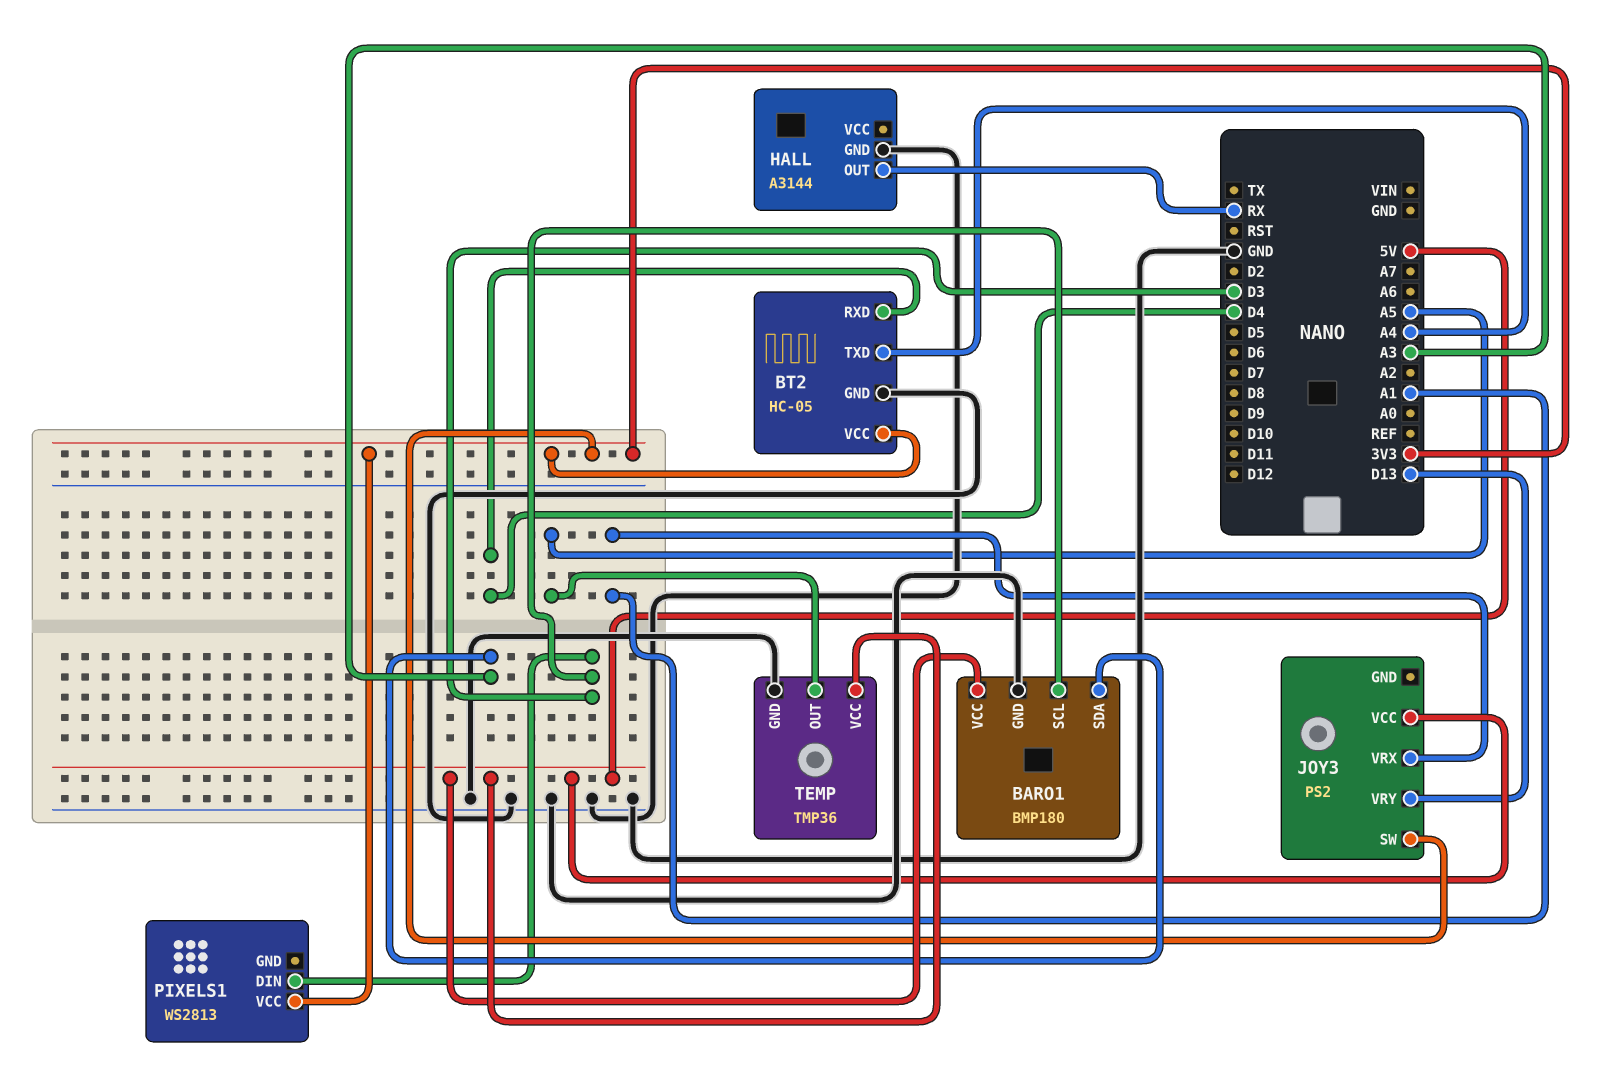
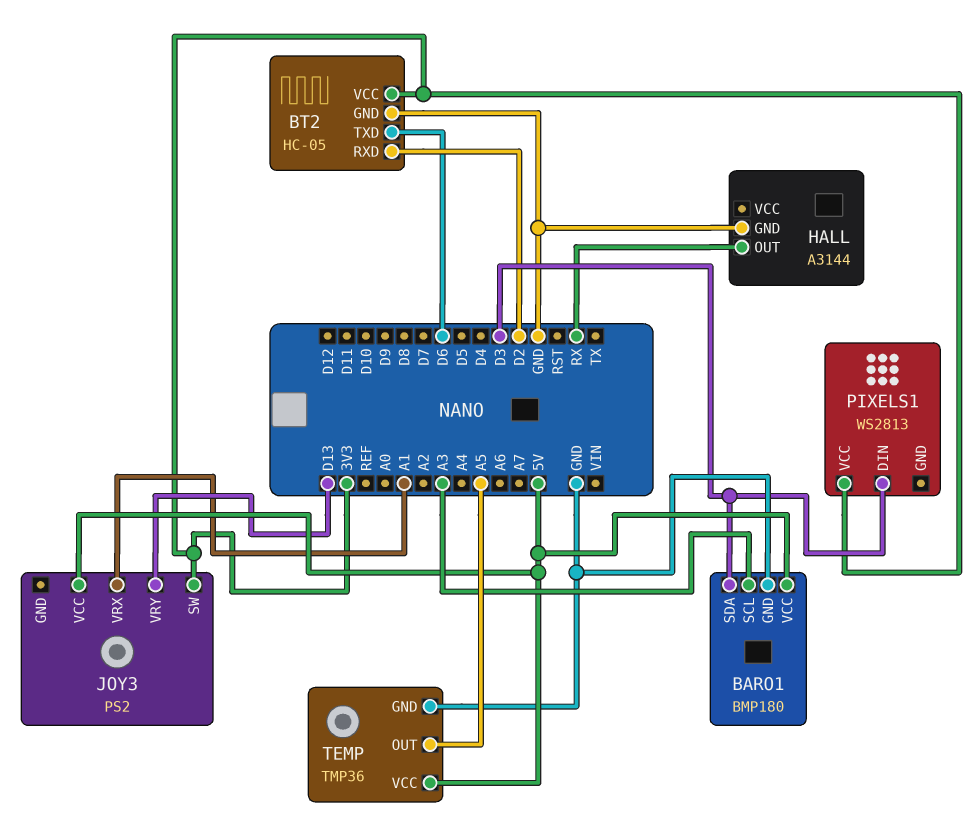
BARO1 pin SCL: D3 -> A3
BARO1 pin SDA: A3 -> D3
BT2 pin RXD: D4 -> D2
BT2 pin TXD: A4 -> D6

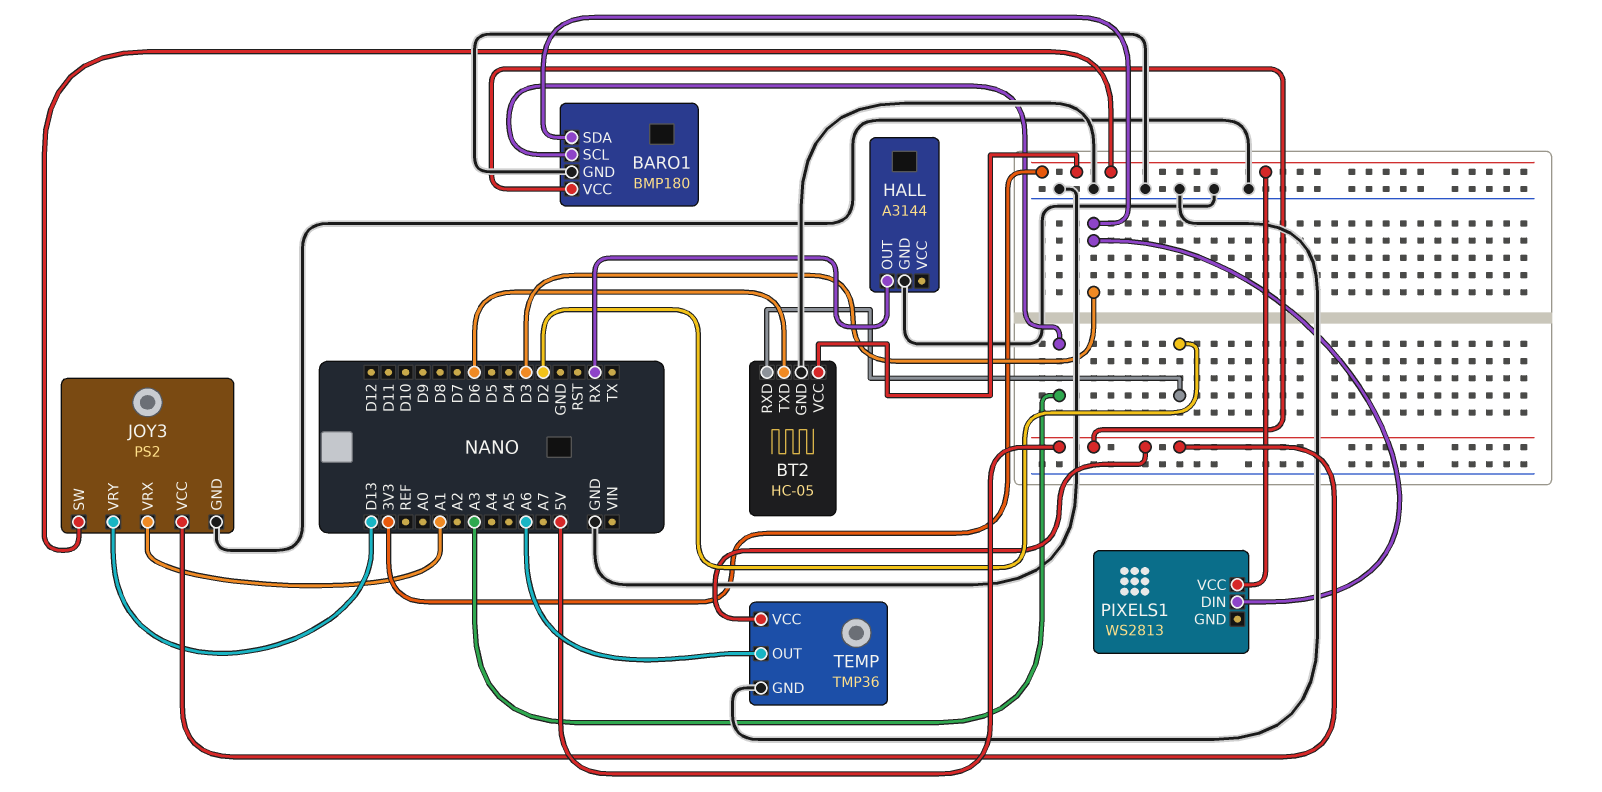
JOY3 pin GND: none -> GND
TEMP pin OUT: A5 -> A6

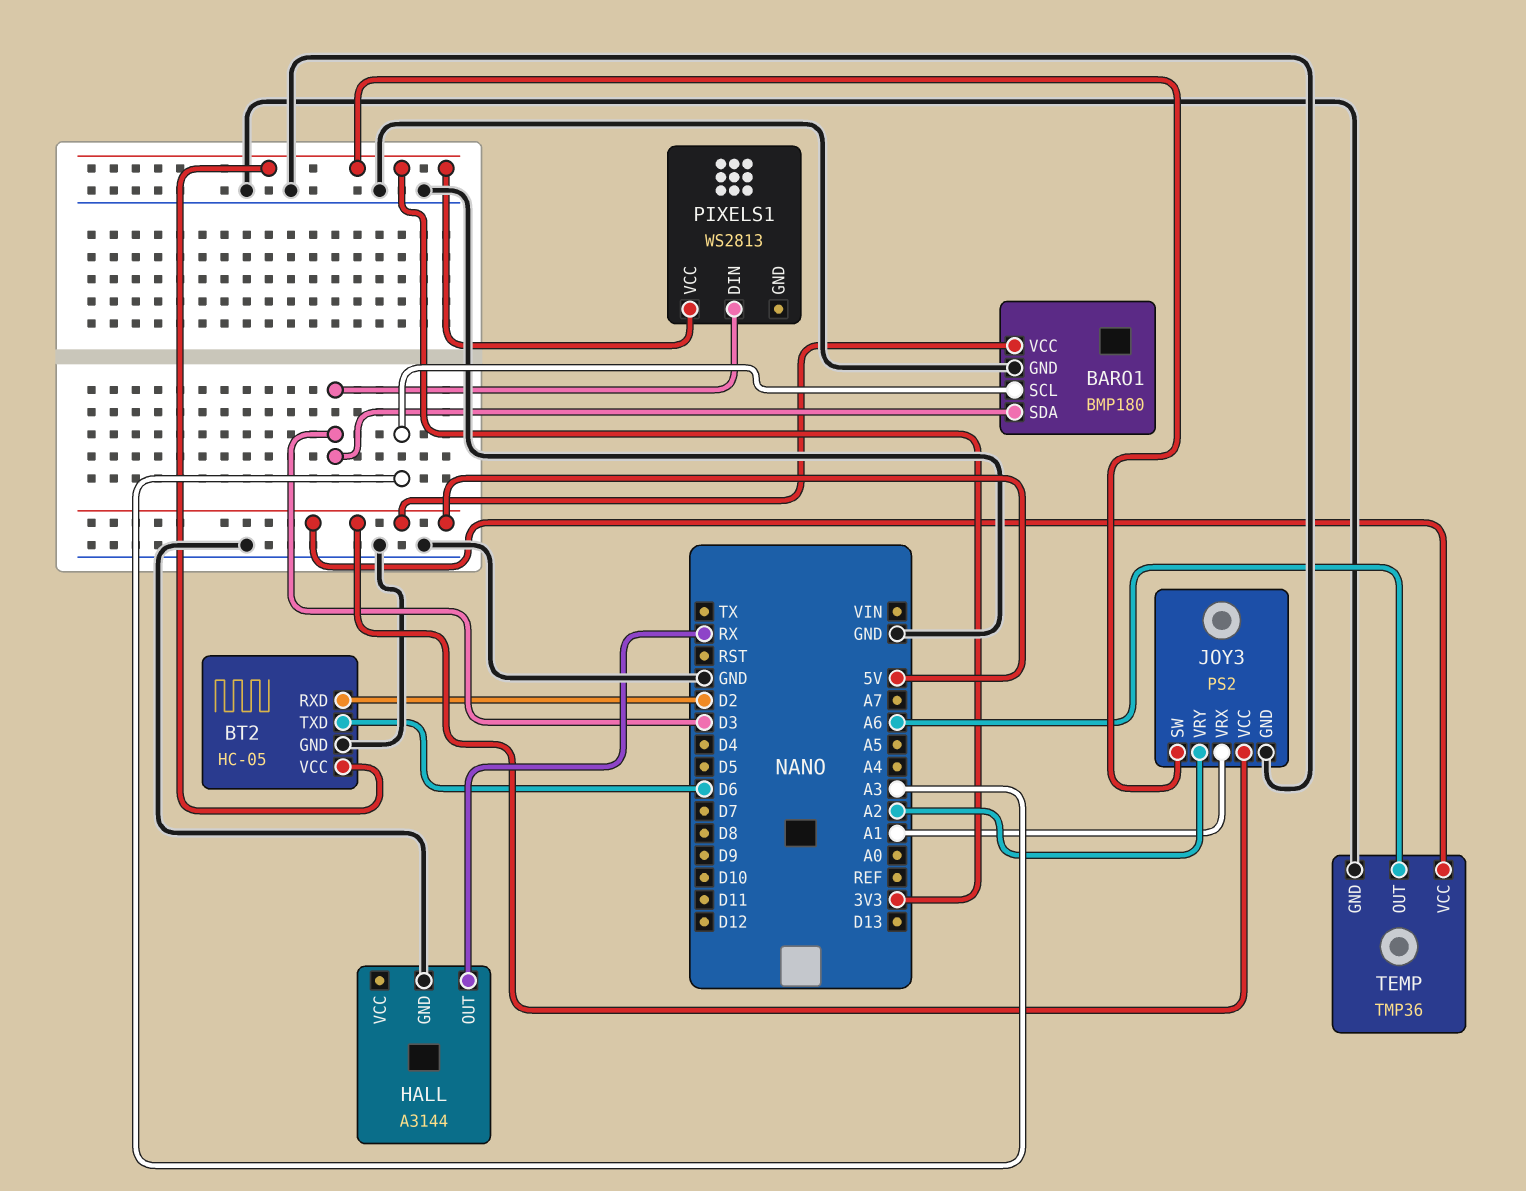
JOY3 pin VRY: D13 -> A2

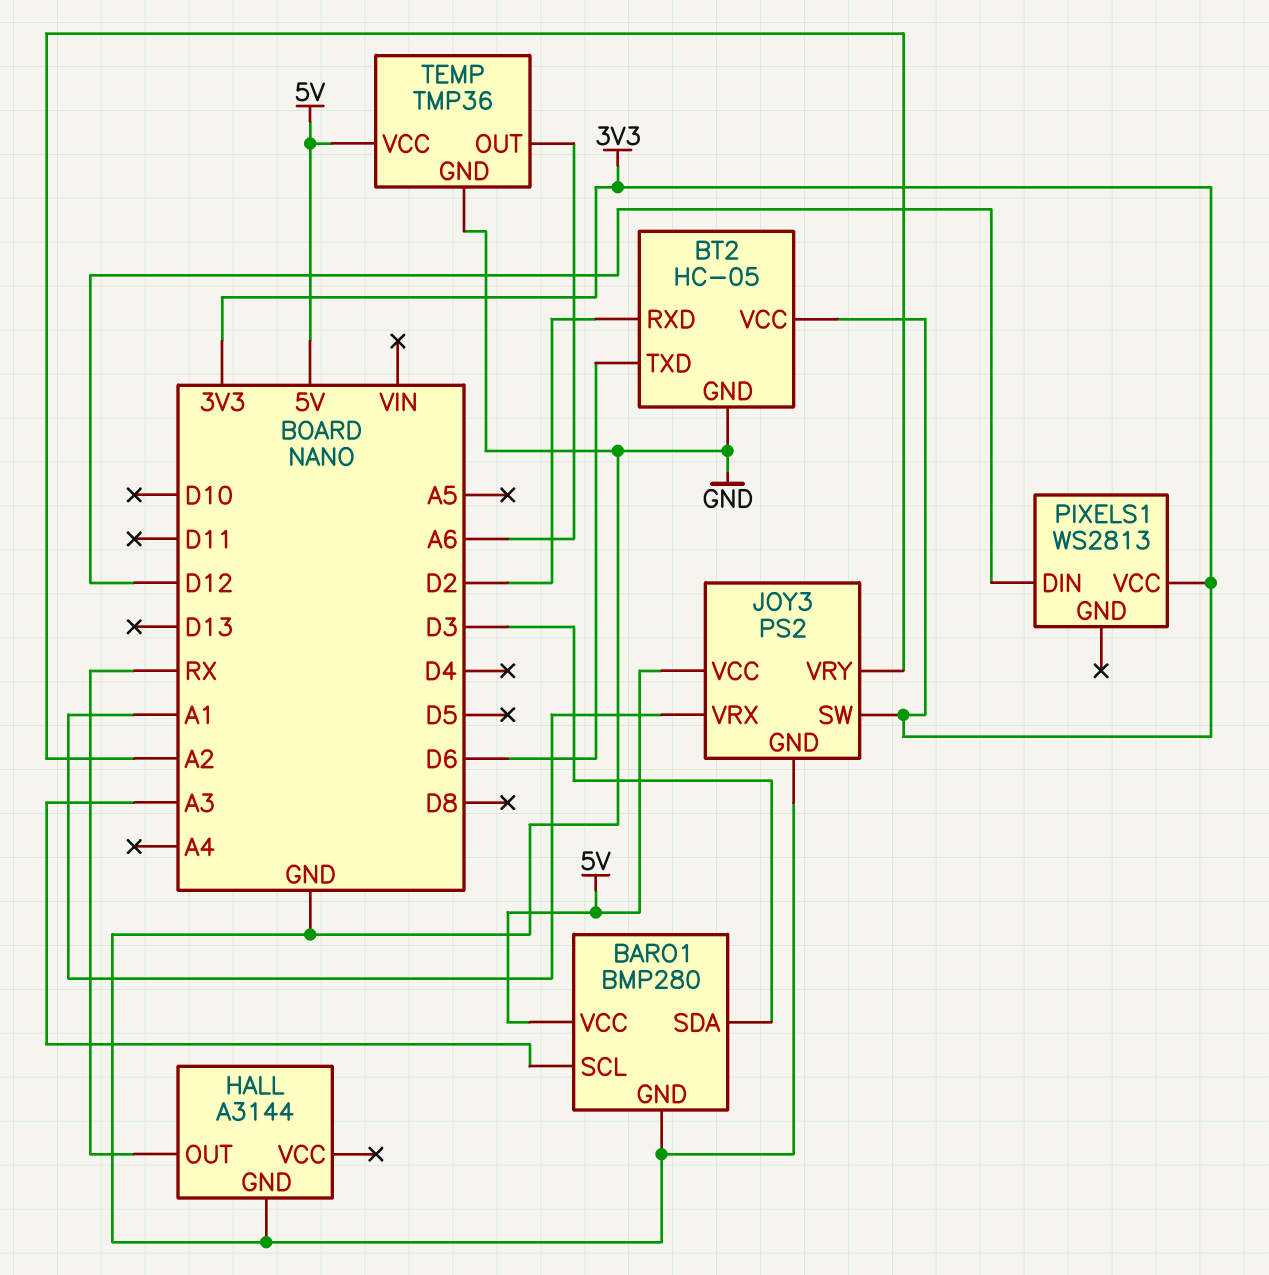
BARO1: BMP180 -> BMP280
PIXELS1 pin DIN: D3 -> D12

